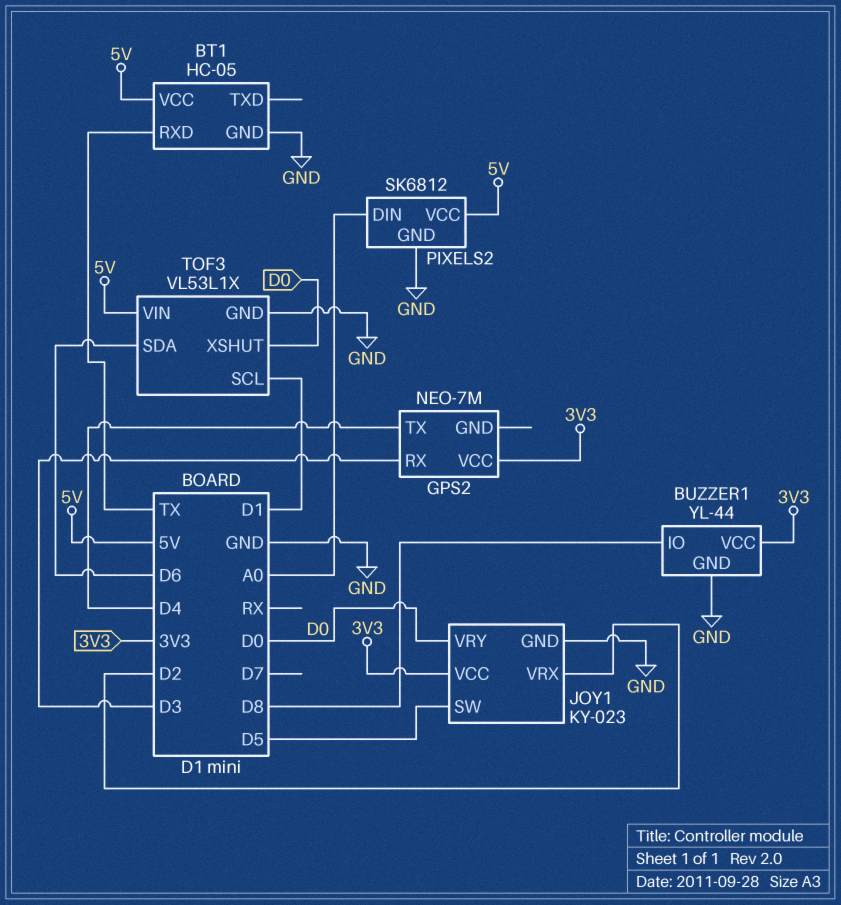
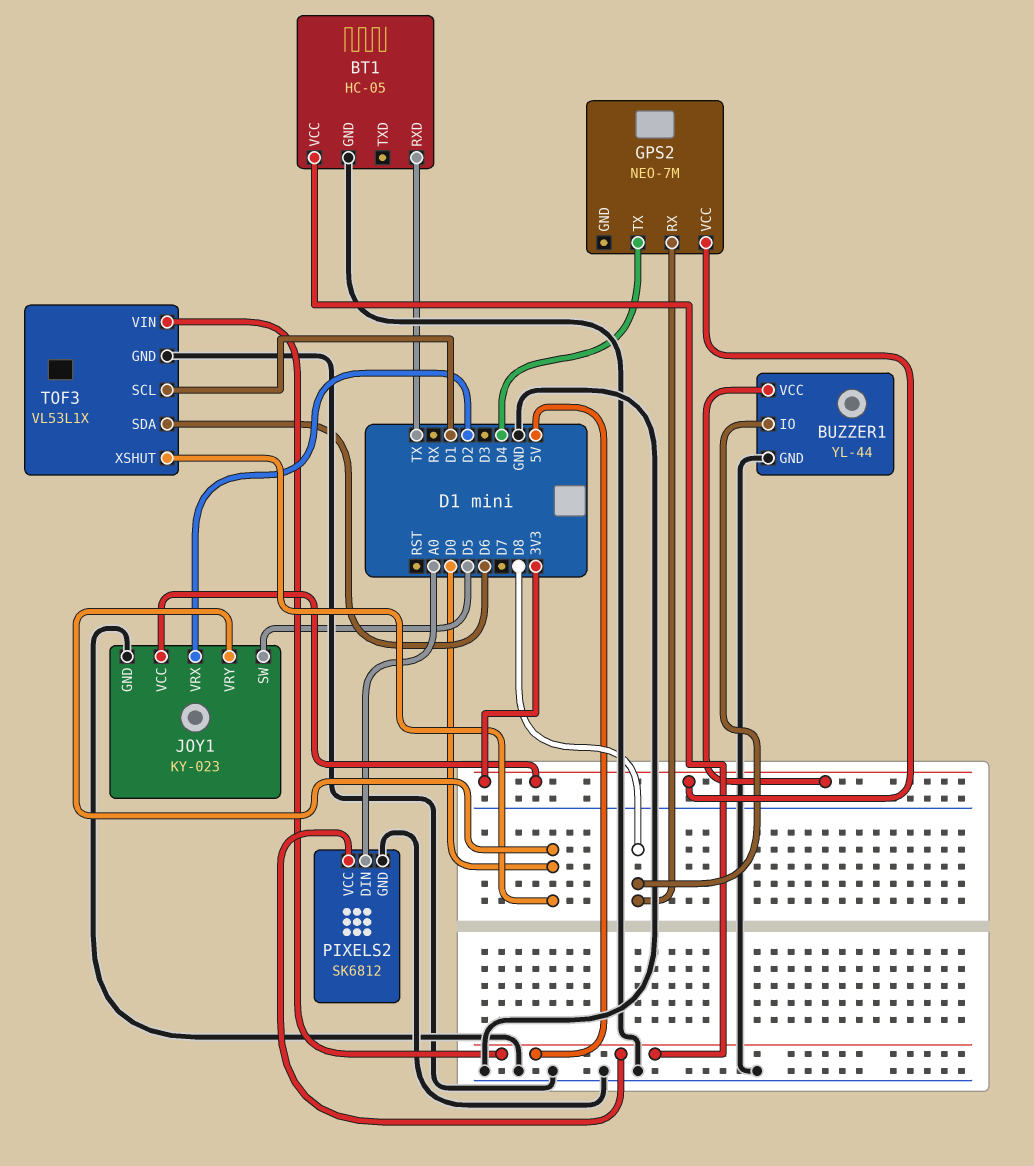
GPS2 pin RX: D3 -> D8

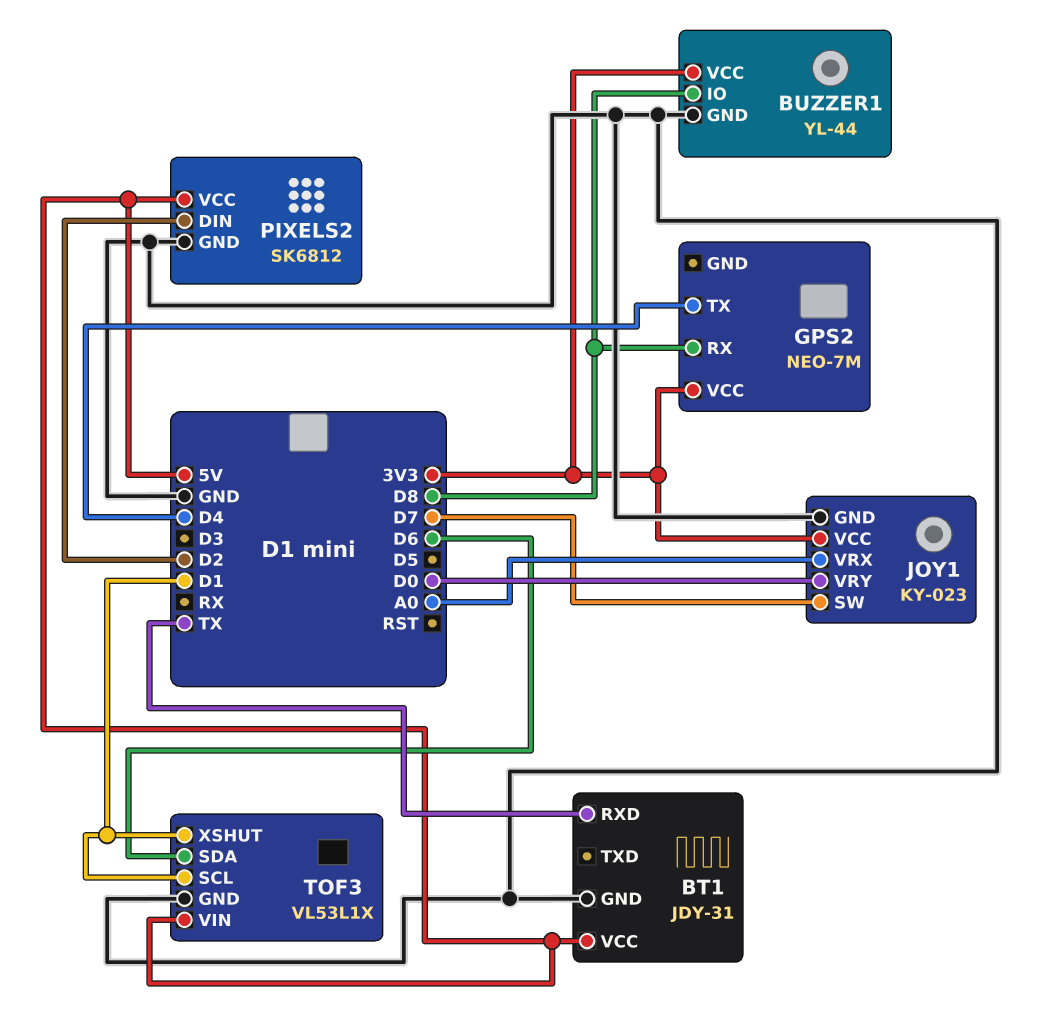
BT1: HC-05 -> JDY-31
JOY1 pin SW: D5 -> D7
JOY1 pin VRX: D2 -> A0
PIXELS2 pin DIN: A0 -> D2
TOF3 pin XSHUT: D0 -> D1

